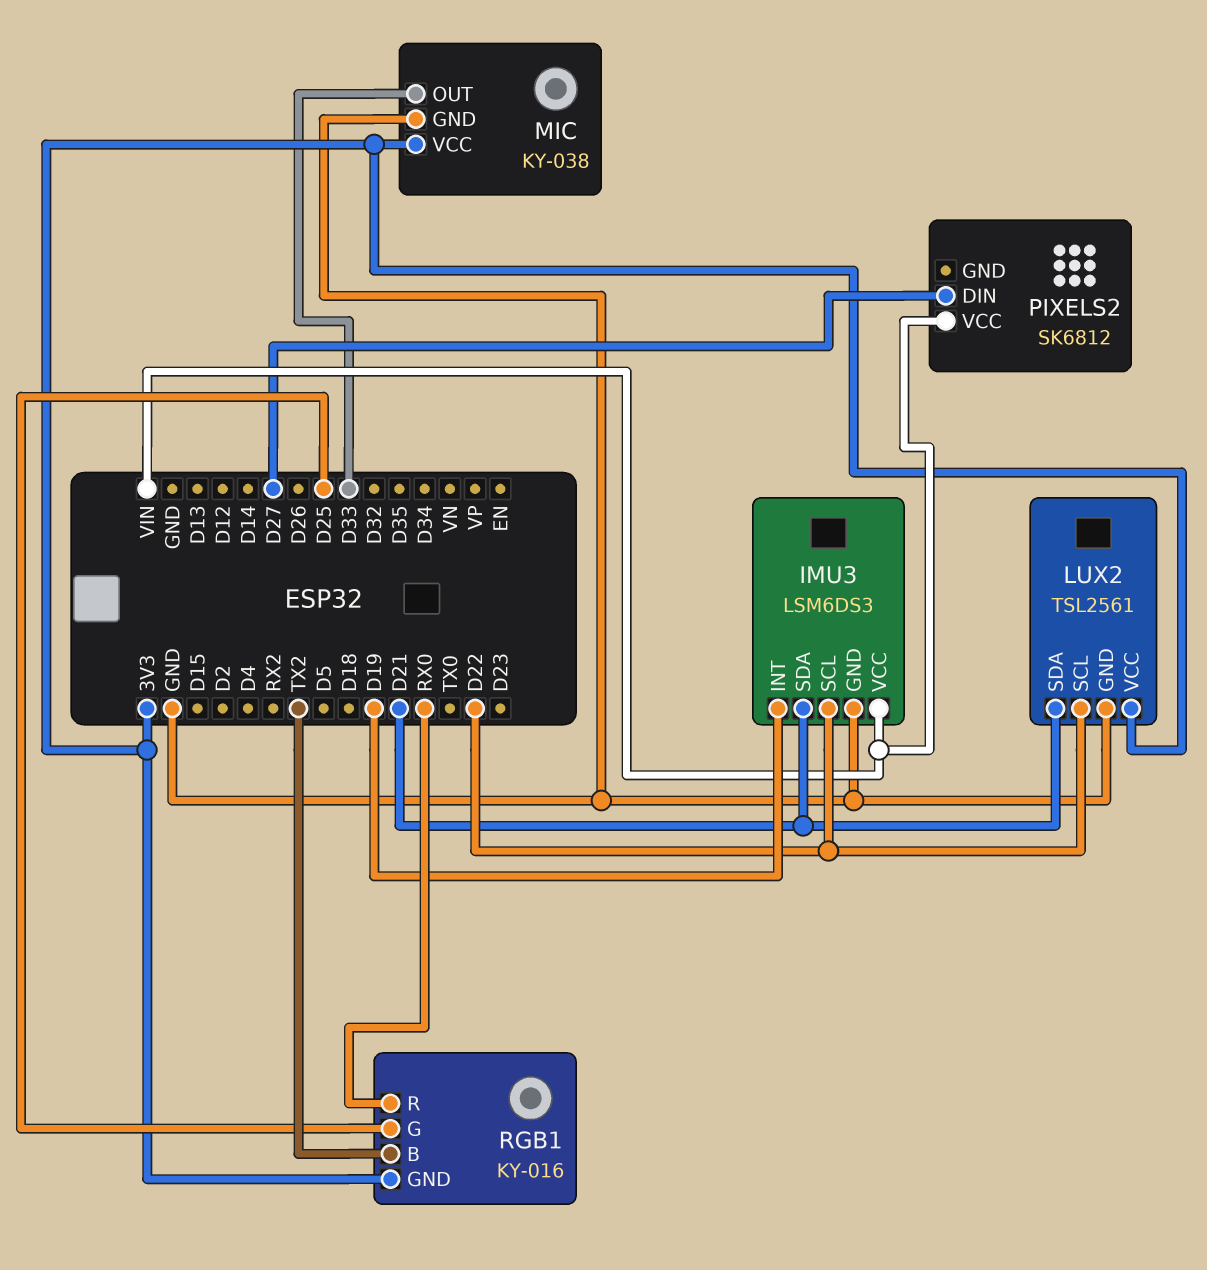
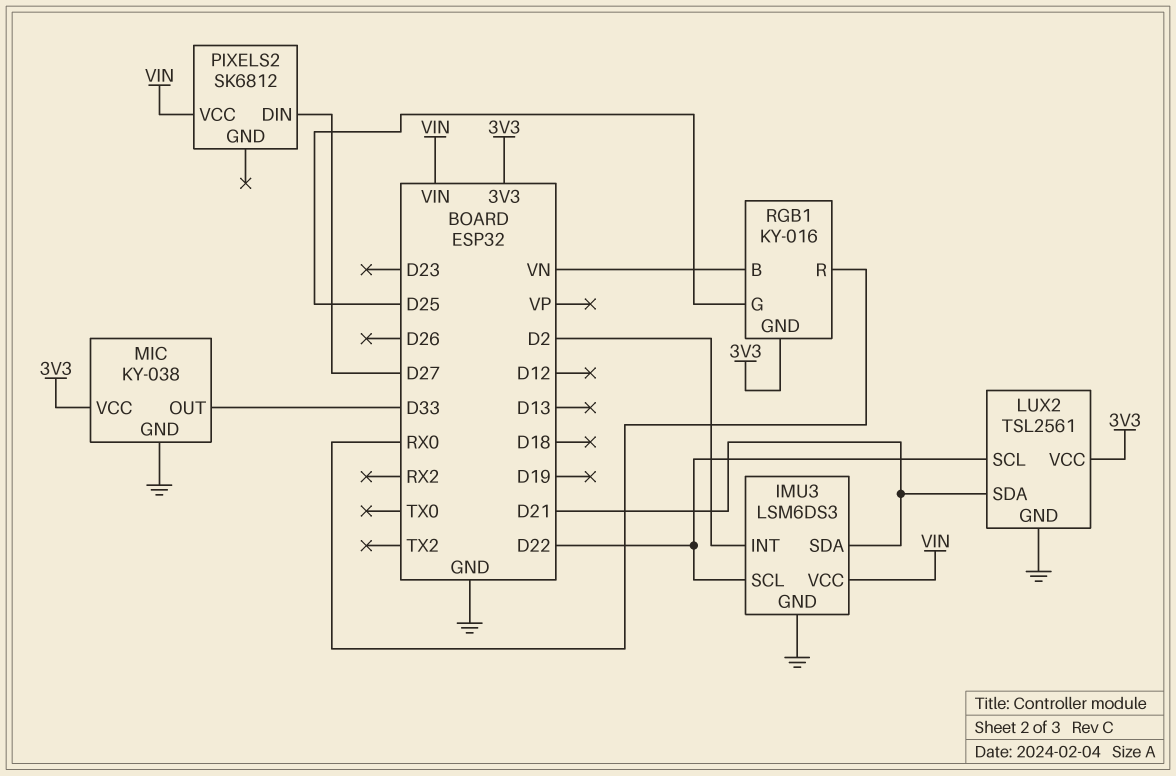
IMU3 pin INT: D19 -> D2
RGB1 pin B: TX2 -> VN

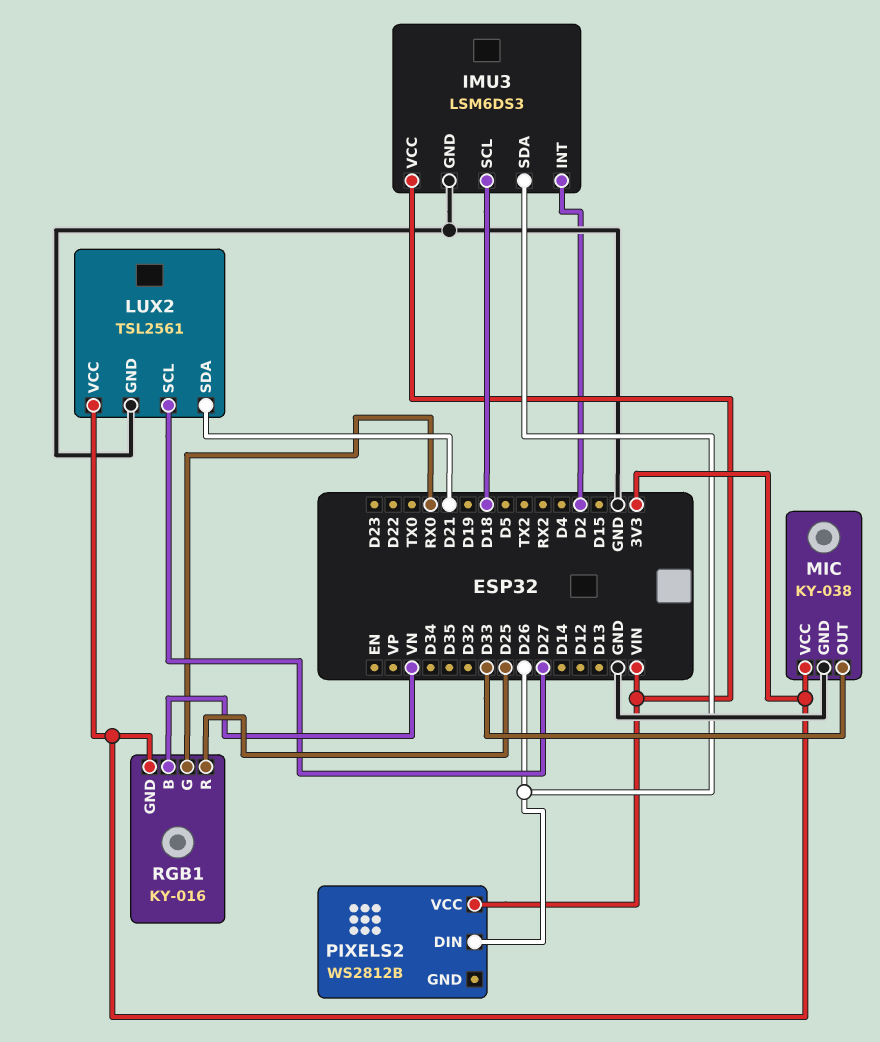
IMU3 pin SCL: D22 -> D18
IMU3 pin SDA: D21 -> D26
LUX2 pin SCL: D22 -> D27
PIXELS2: SK6812 -> WS2812B
PIXELS2 pin DIN: D27 -> D26
RGB1 pin G: D25 -> RX0
RGB1 pin R: RX0 -> D25

